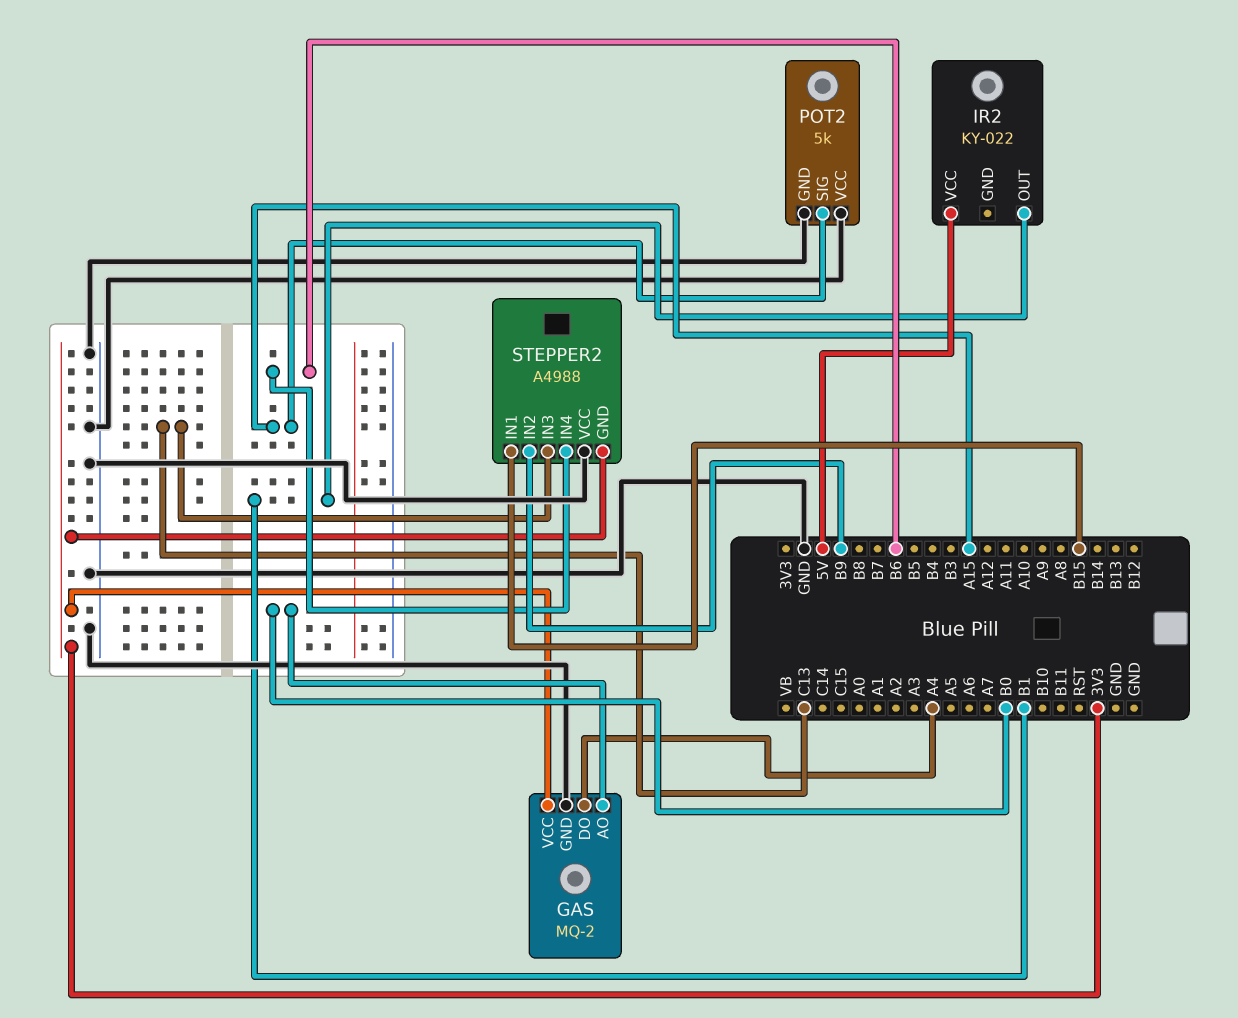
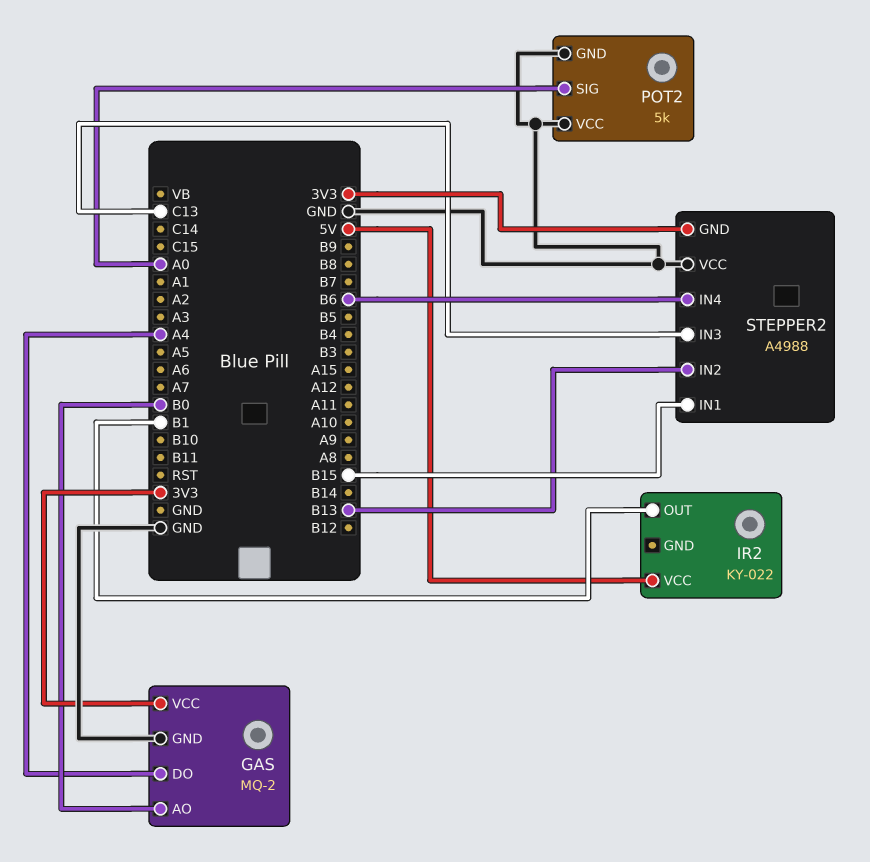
POT2 pin SIG: A15 -> A0
STEPPER2 pin IN2: B9 -> B13

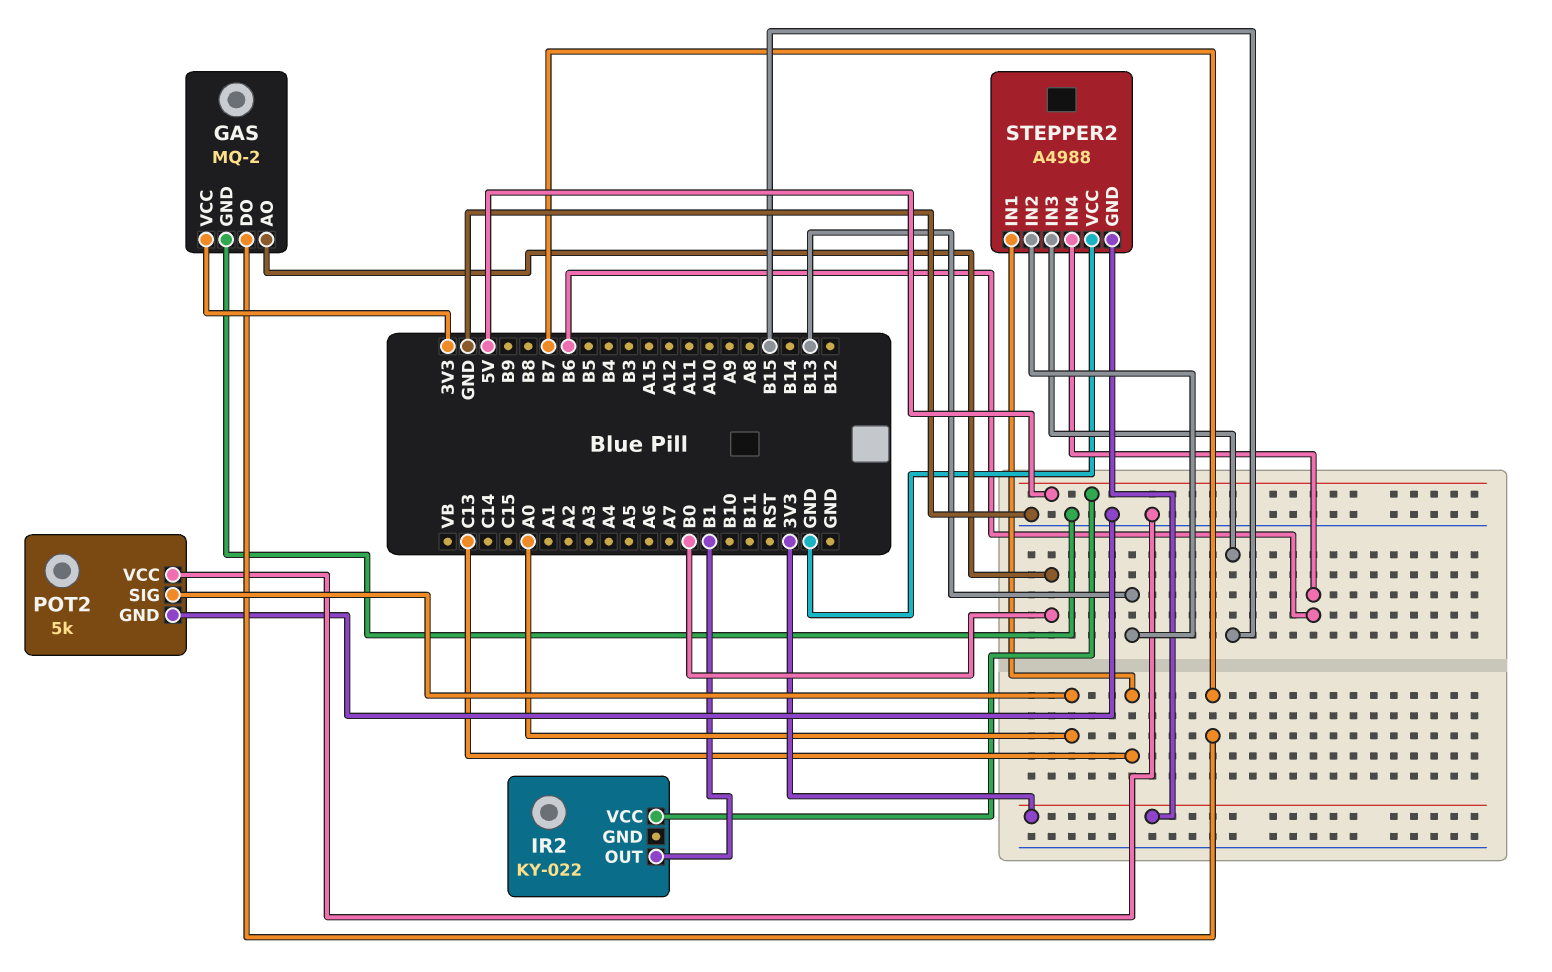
GAS pin DO: A4 -> B7
STEPPER2 pin IN1: B15 -> C13
STEPPER2 pin IN3: C13 -> B15

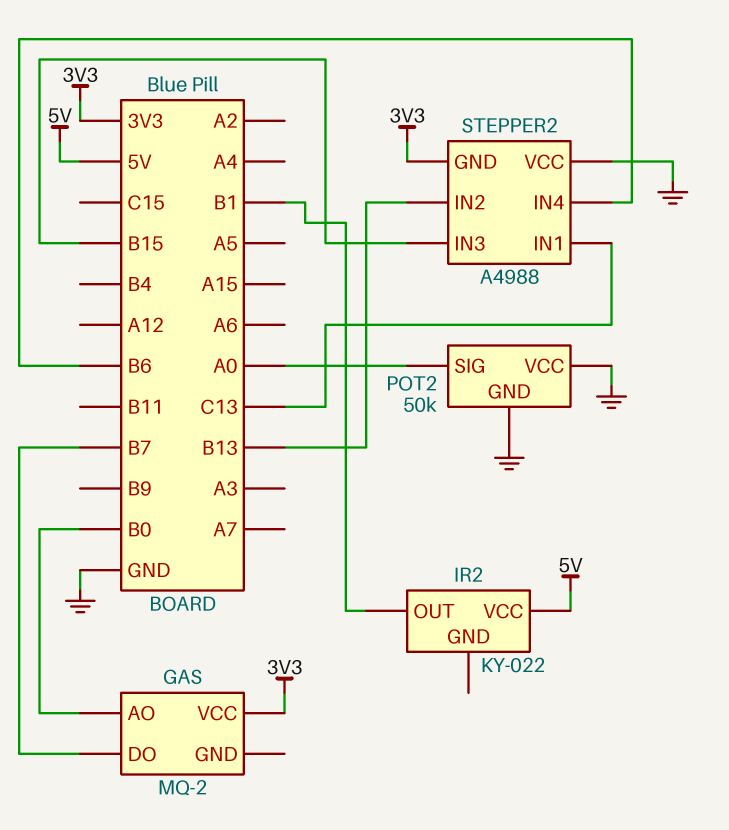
GAS pin GND: GND -> none
POT2: 5k -> 50k

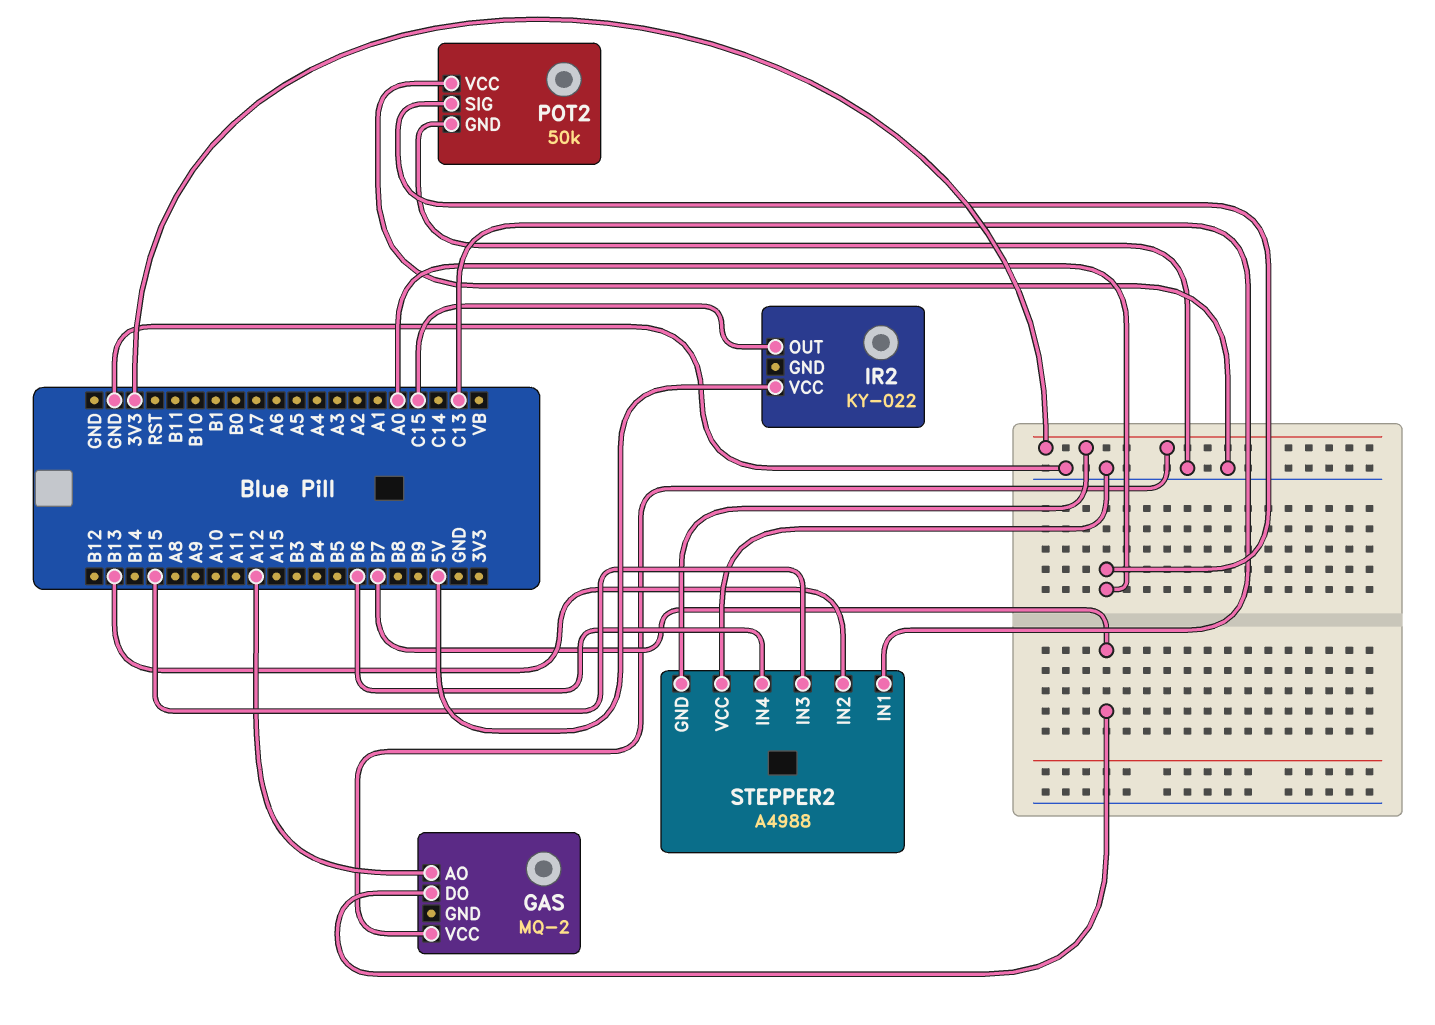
GAS pin AO: B0 -> A12
IR2 pin OUT: B1 -> C15

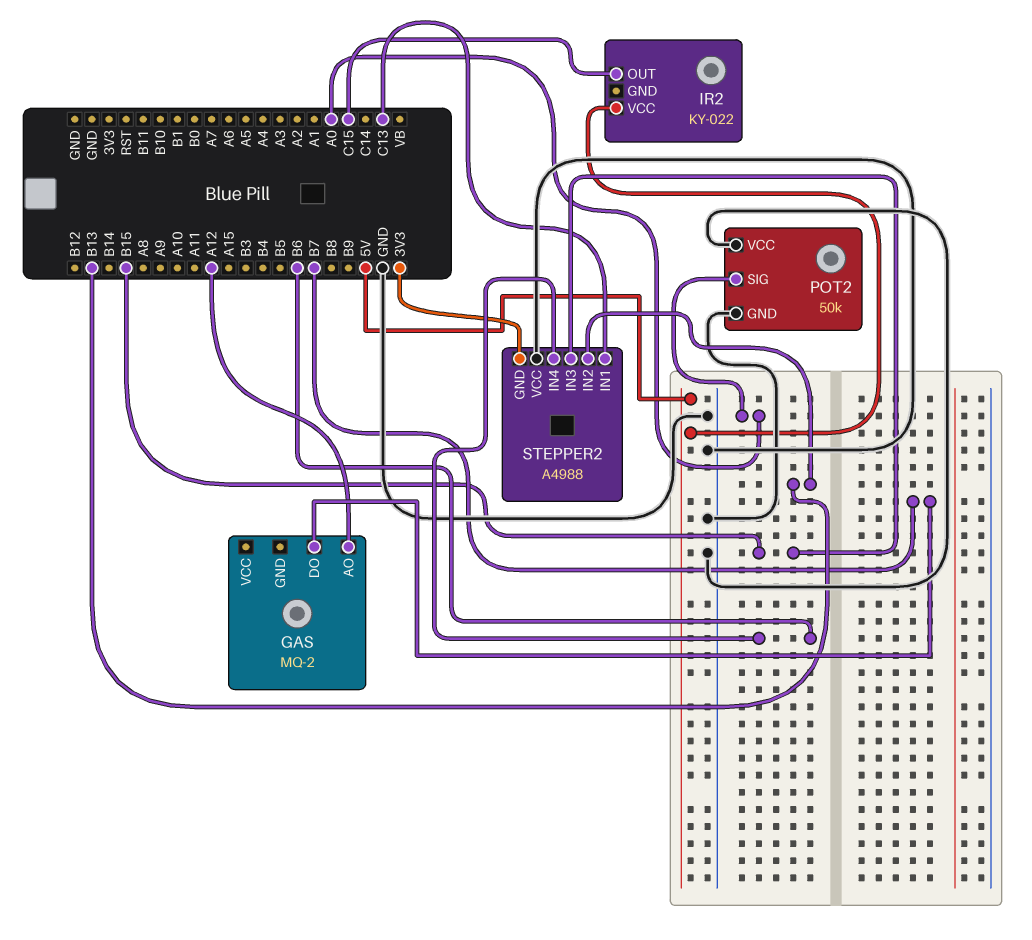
GAS pin VCC: 3V3 -> none

